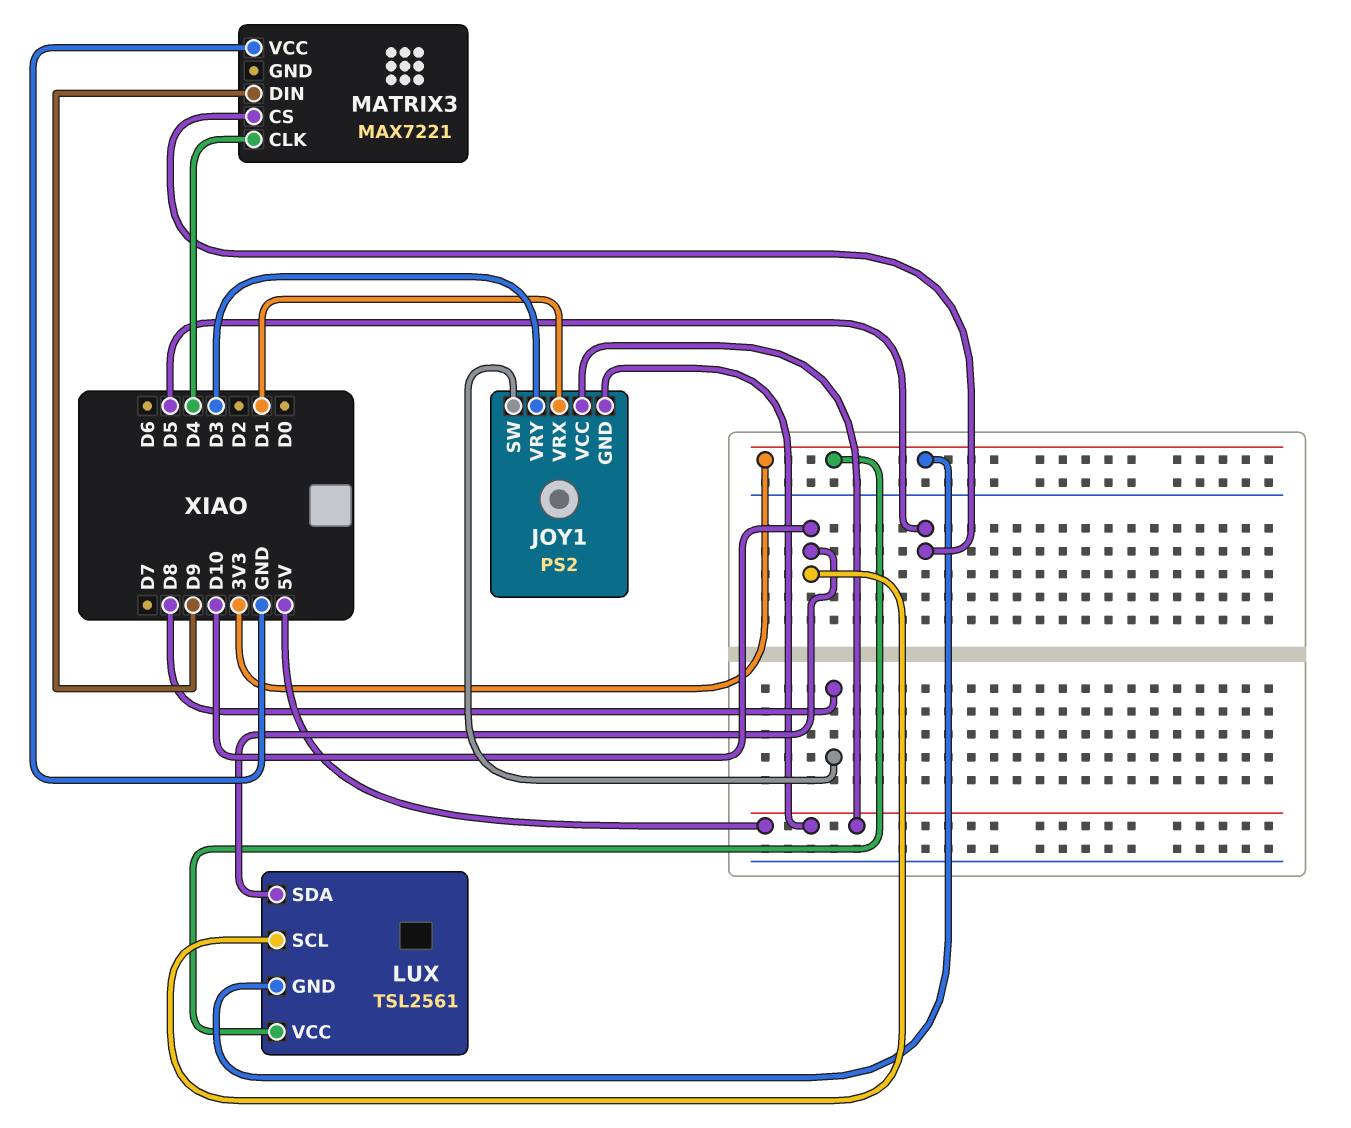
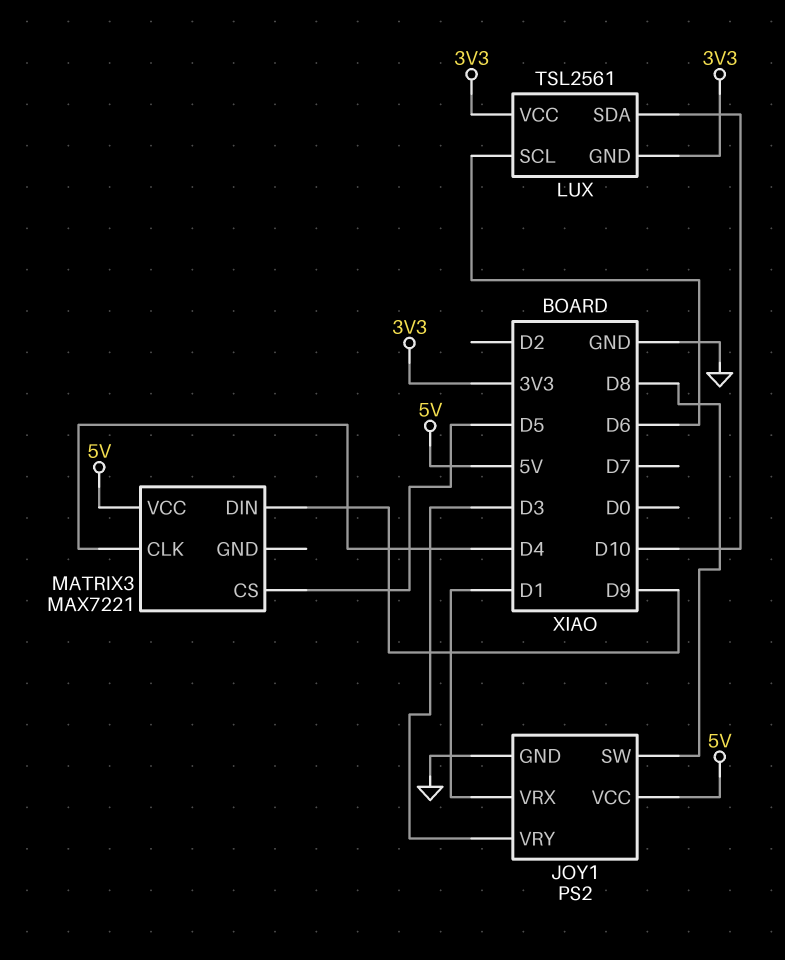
JOY1 pin GND: 5V -> GND
LUX pin SCL: D10 -> D6
MATRIX3 pin VCC: GND -> 5V

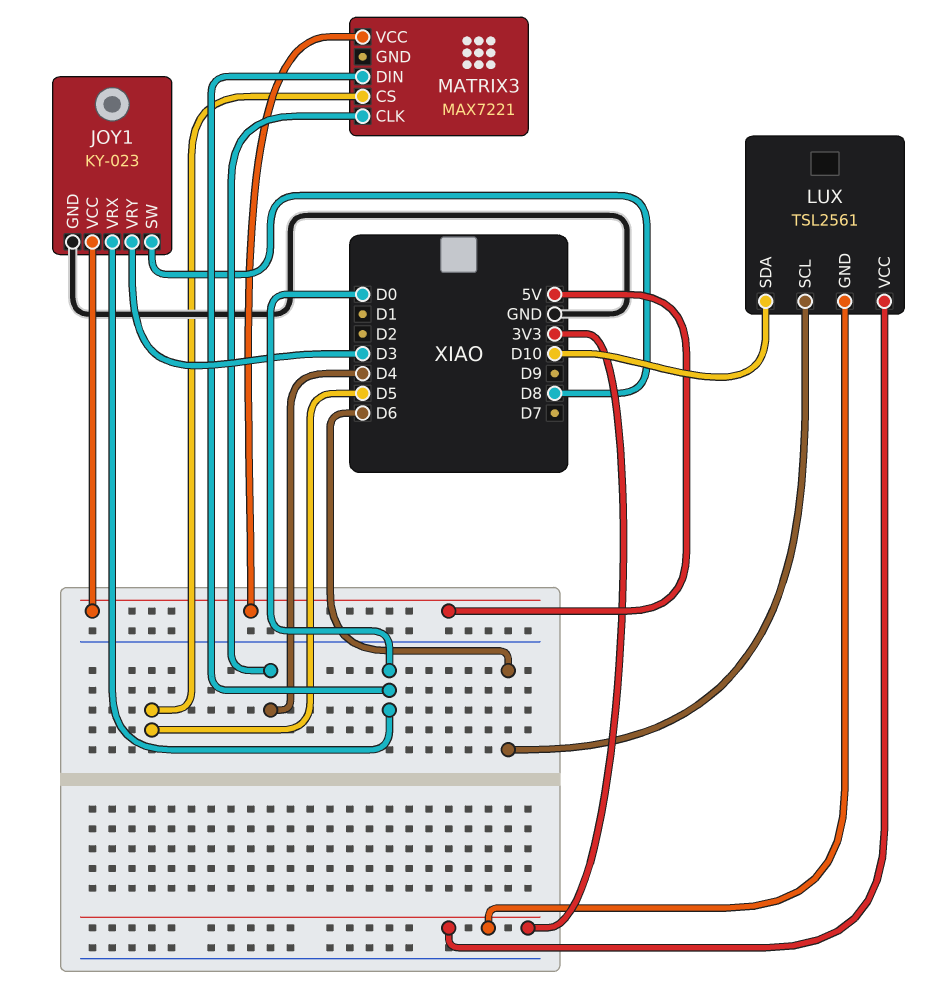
JOY1: PS2 -> KY-023
JOY1 pin VRX: D1 -> D0
MATRIX3 pin DIN: D9 -> D0

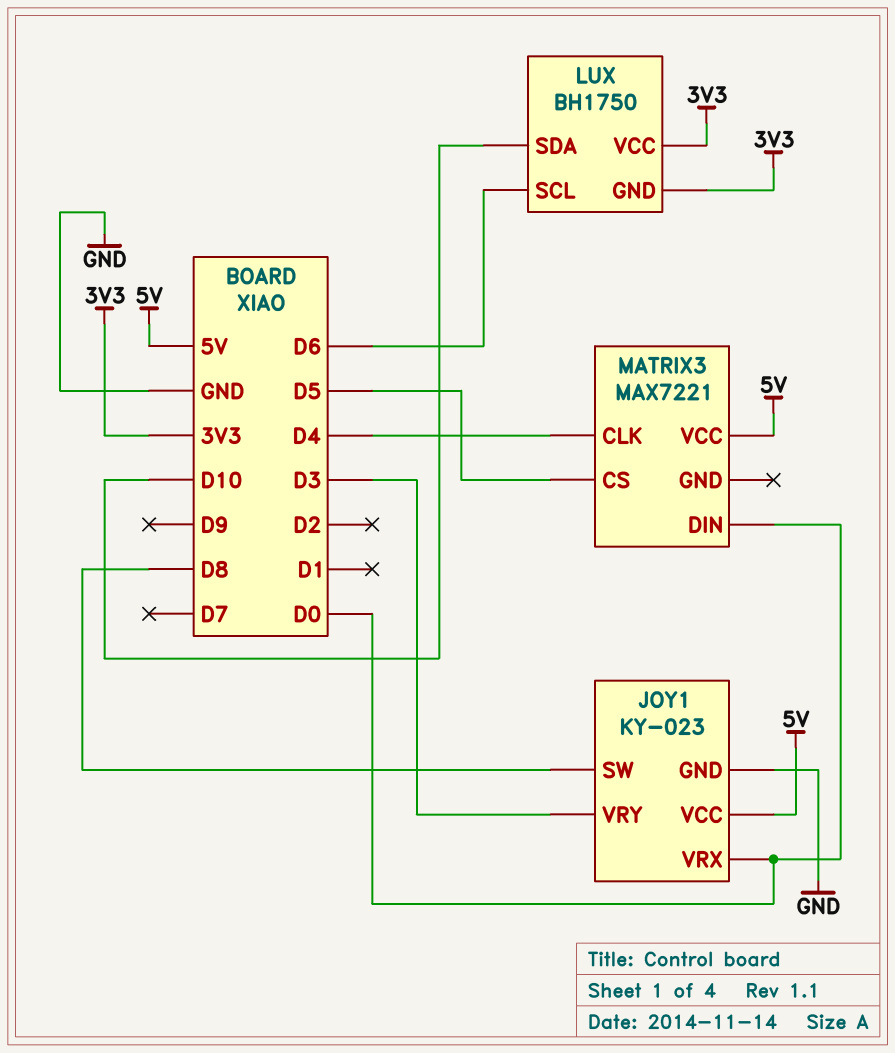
LUX: TSL2561 -> BH1750

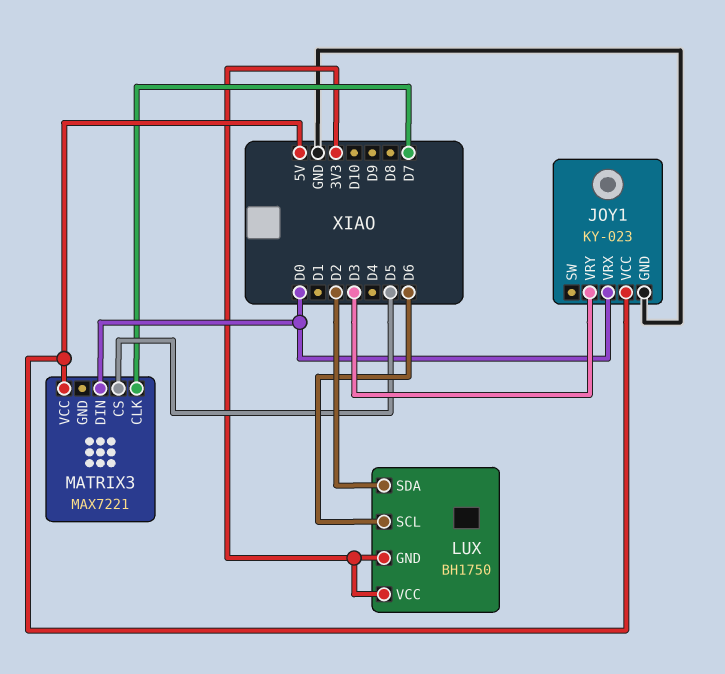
JOY1 pin SW: D8 -> none
LUX pin SDA: D10 -> D2
MATRIX3 pin CLK: D4 -> D7

